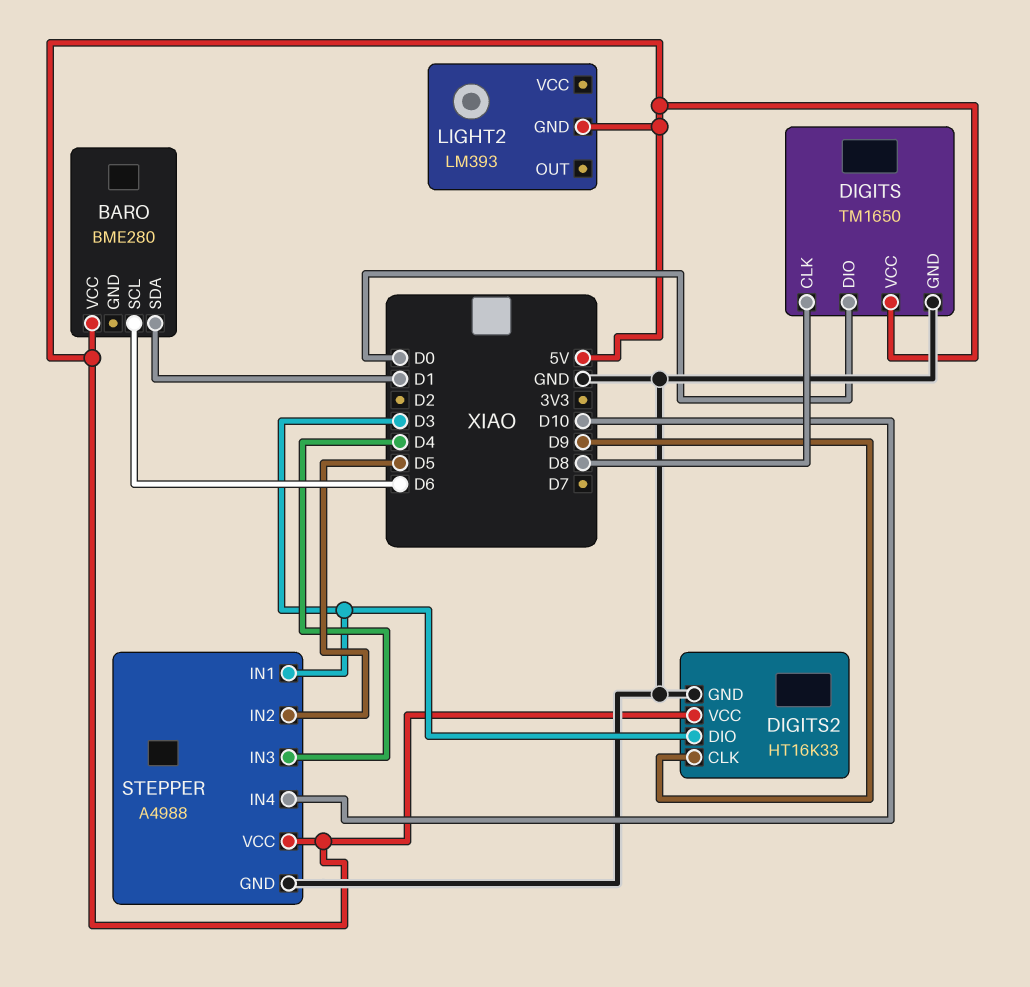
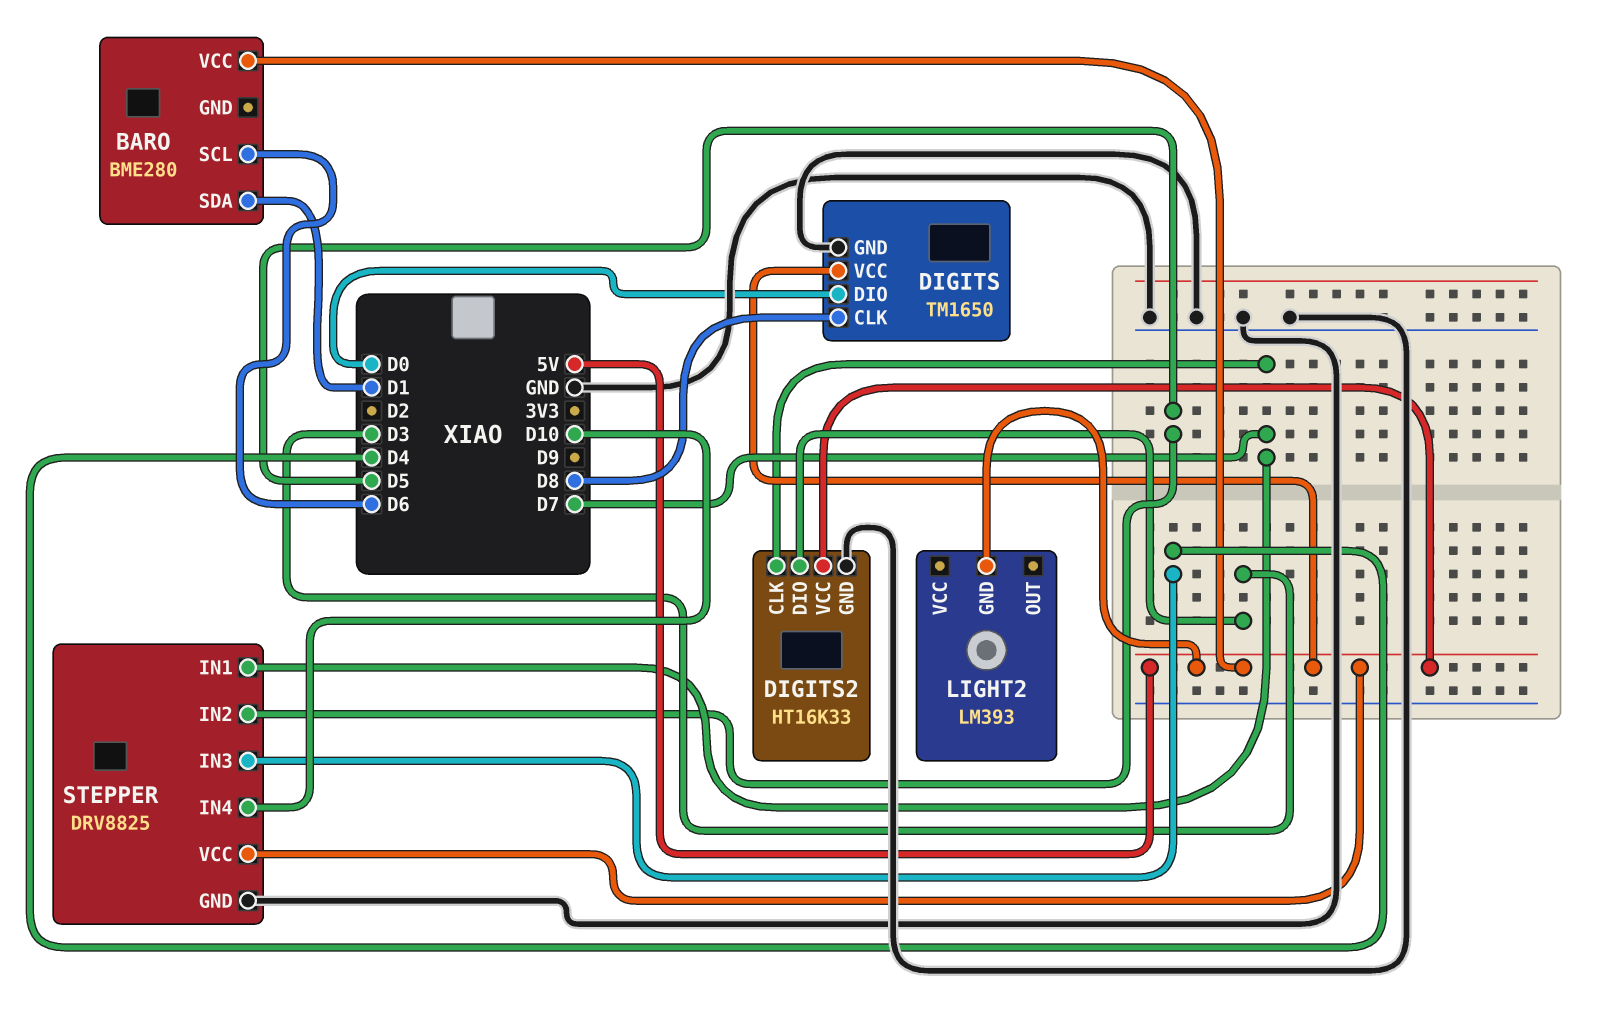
DIGITS2 pin CLK: D9 -> D7
STEPPER: A4988 -> DRV8825
STEPPER pin IN1: D3 -> D7

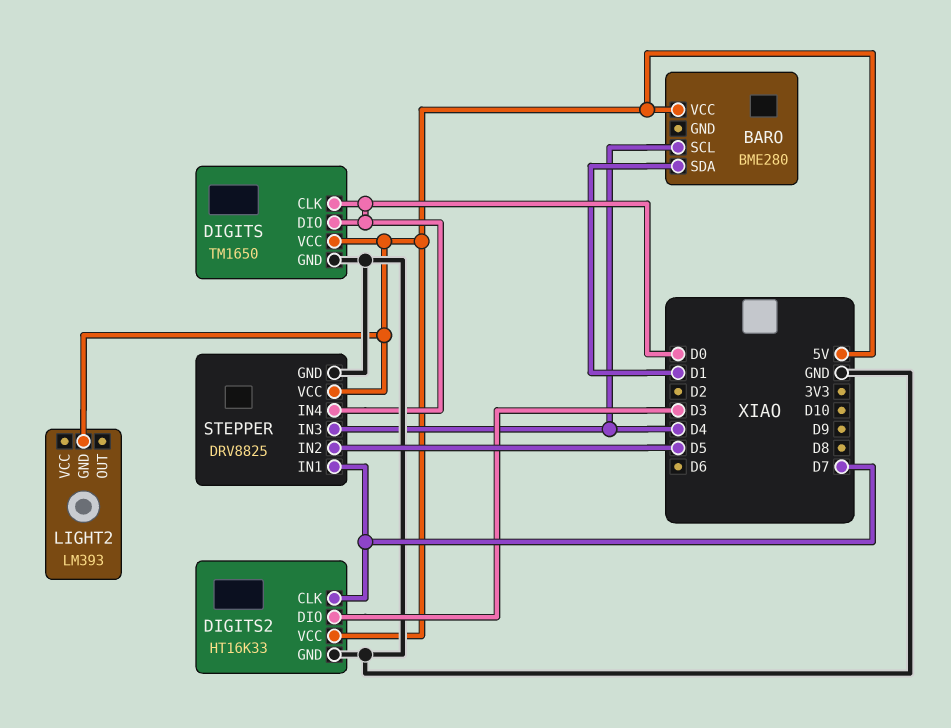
BARO pin SCL: D6 -> D4
DIGITS pin CLK: D8 -> D0
STEPPER pin IN4: D10 -> D0

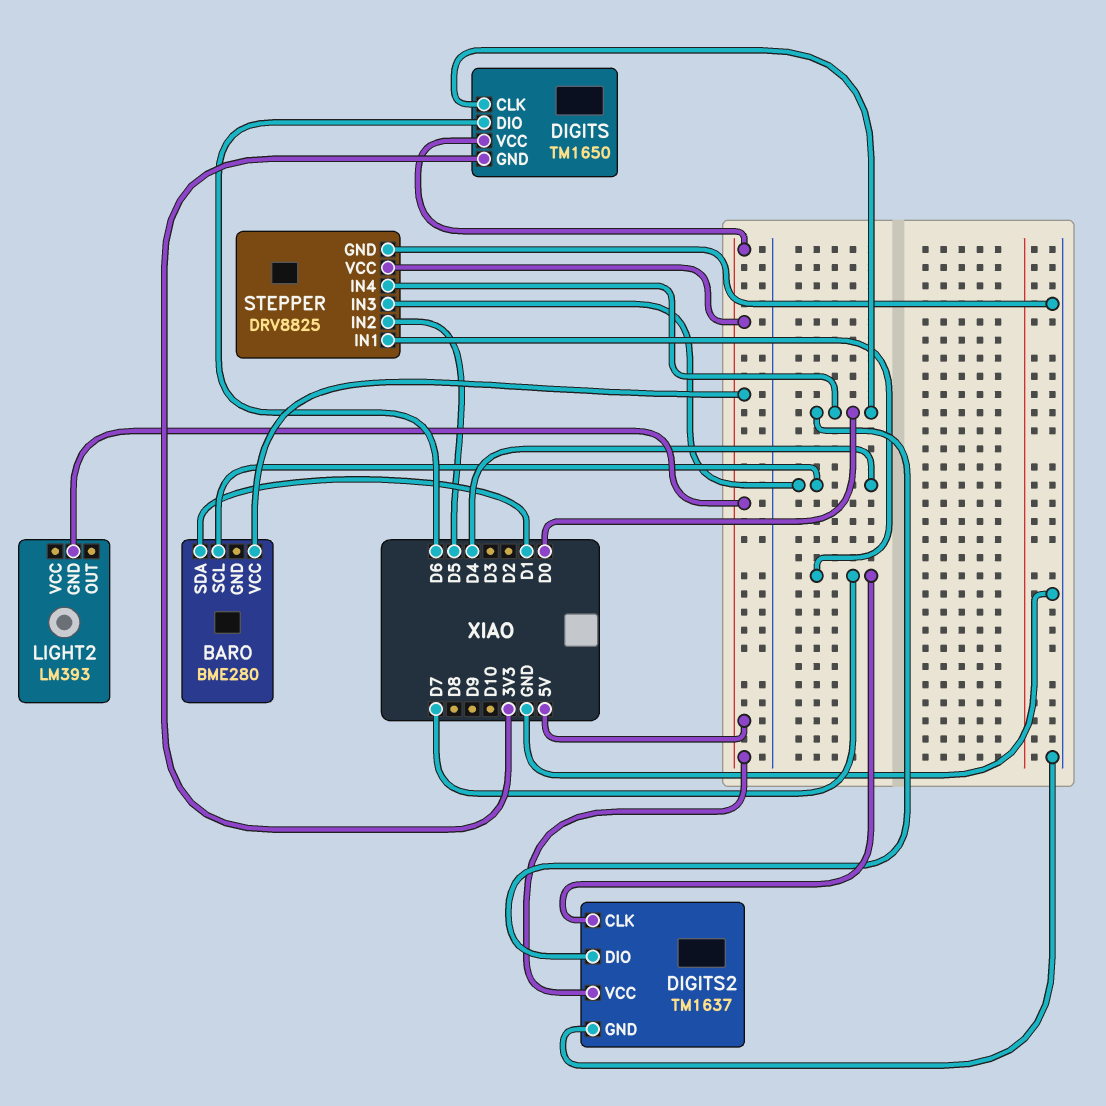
DIGITS pin DIO: D0 -> D6
DIGITS pin GND: GND -> 3V3
DIGITS2: HT16K33 -> TM1637
DIGITS2 pin DIO: D3 -> D0

